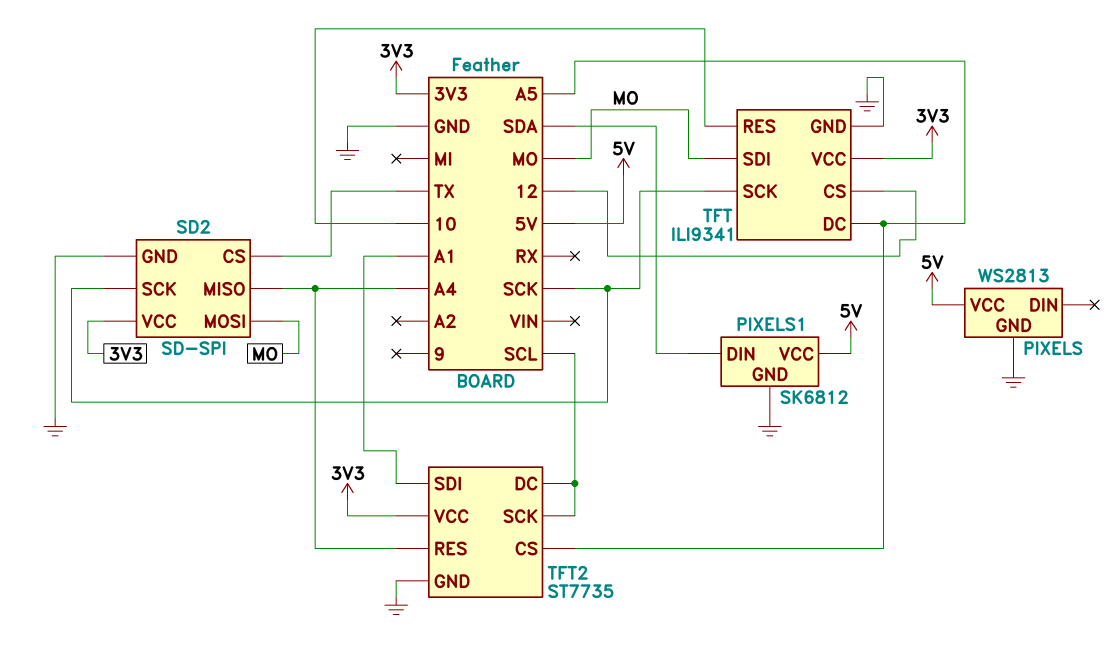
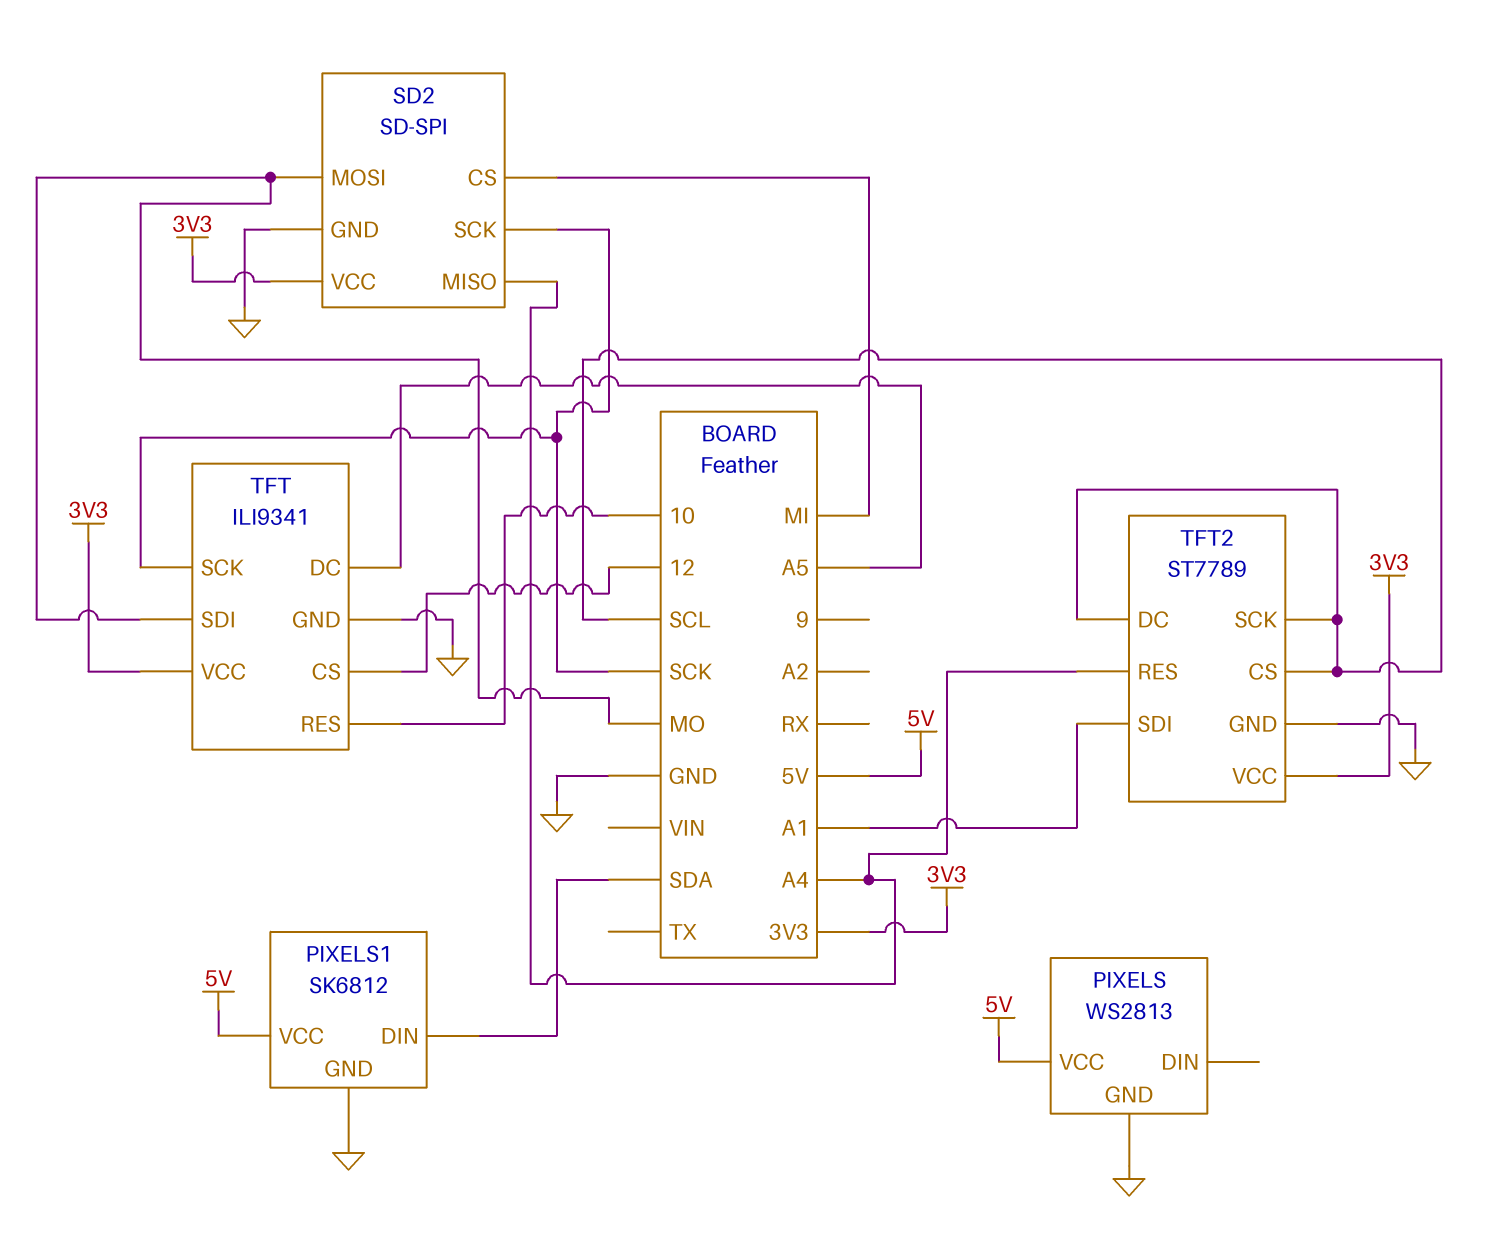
SD2 pin CS: TX -> MI
TFT2: ST7735 -> ST7789
TFT2 pin CS: A5 -> SCL

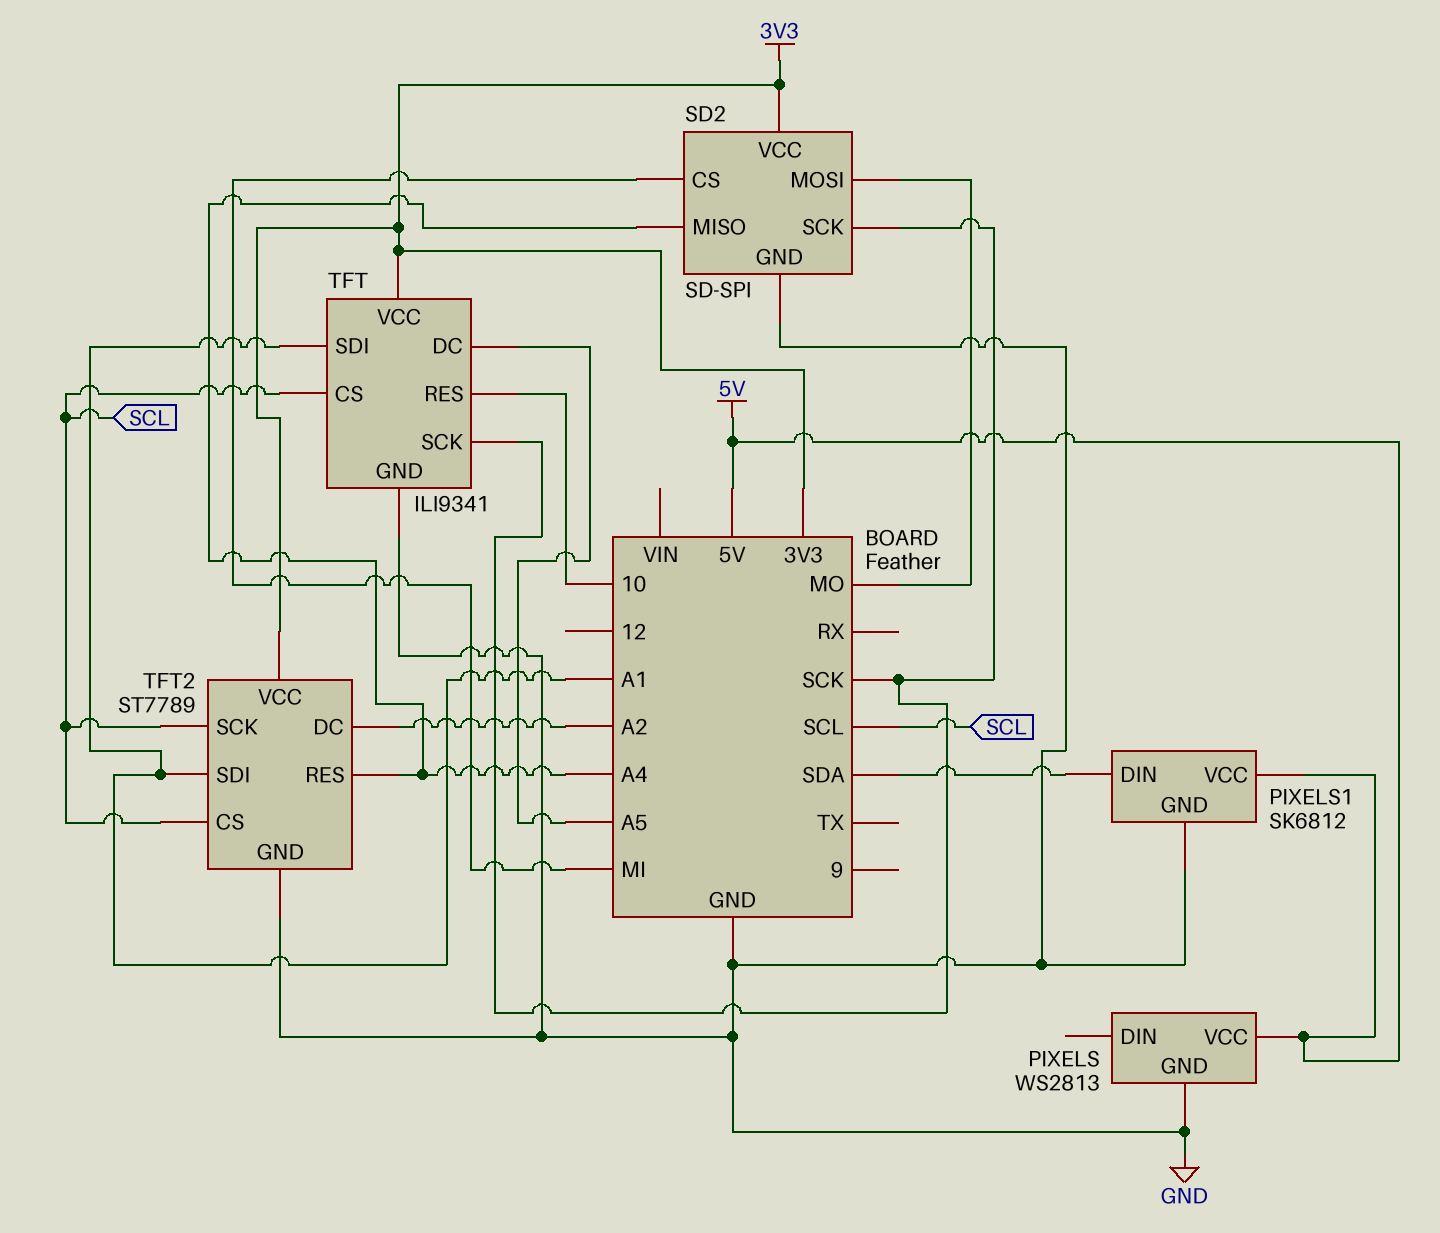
TFT pin CS: 12 -> SCL
TFT pin SDI: MO -> A1
TFT2 pin DC: SCL -> A2

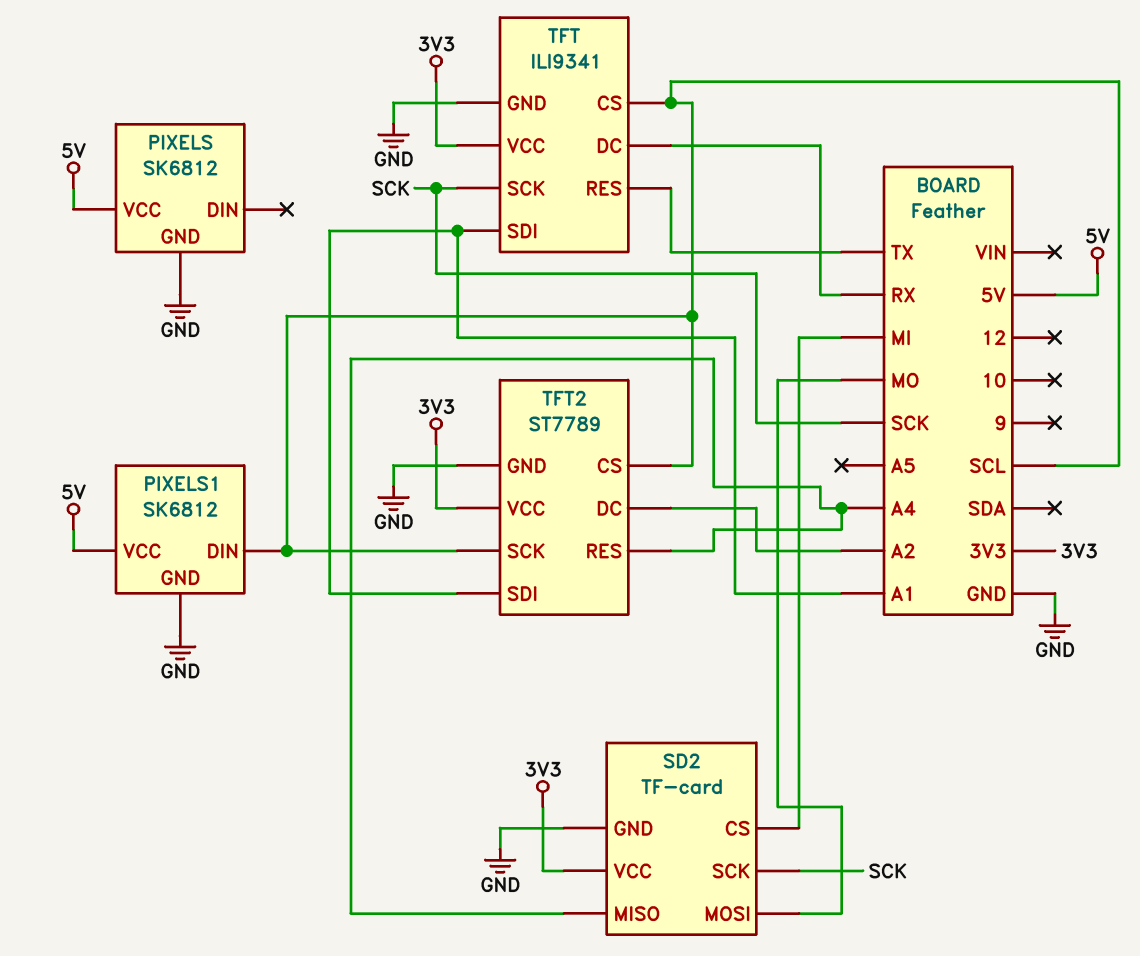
PIXELS: WS2813 -> SK6812
PIXELS1 pin DIN: SDA -> SCL
SD2: SD-SPI -> TF-card
TFT pin DC: A5 -> RX
TFT pin RES: 10 -> TX

